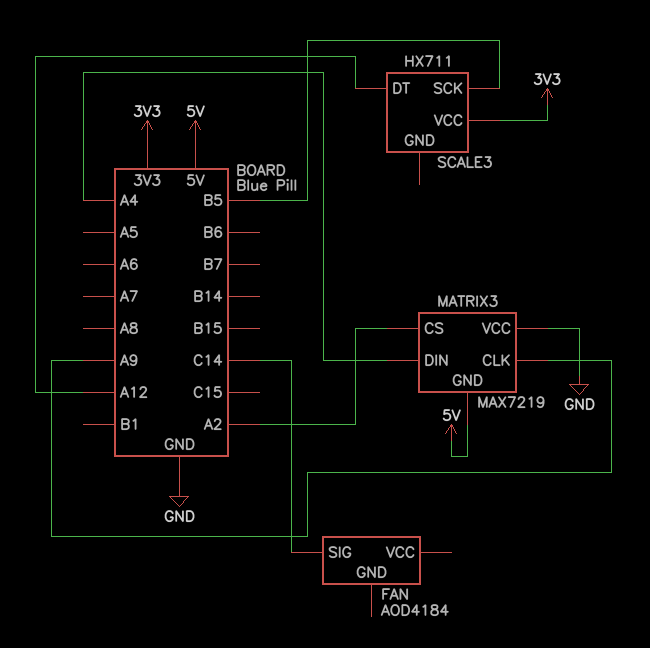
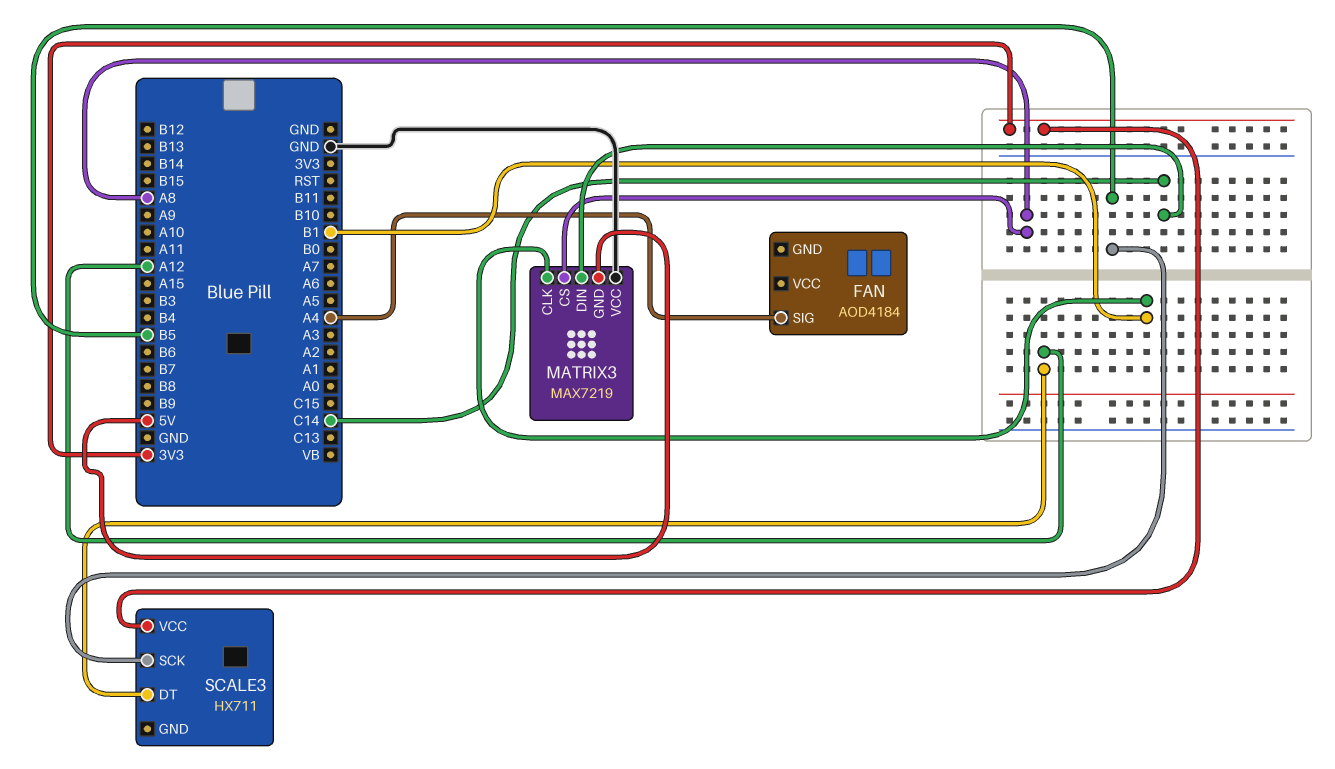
FAN pin SIG: C14 -> A4
MATRIX3 pin CLK: A9 -> B1
MATRIX3 pin CS: A2 -> A8
MATRIX3 pin DIN: A4 -> C14

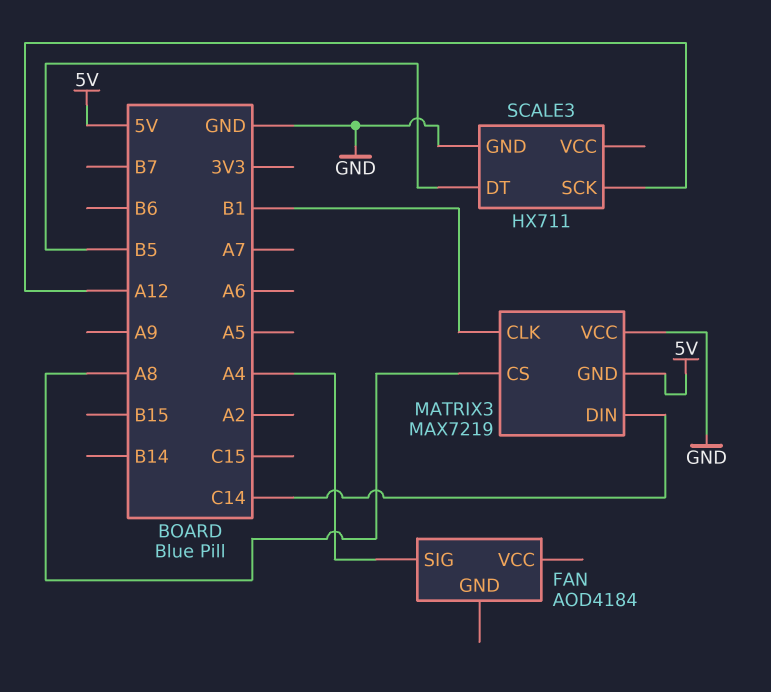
SCALE3 pin DT: A12 -> B5
SCALE3 pin GND: none -> GND
SCALE3 pin SCK: B5 -> A12
SCALE3 pin VCC: 3V3 -> none

